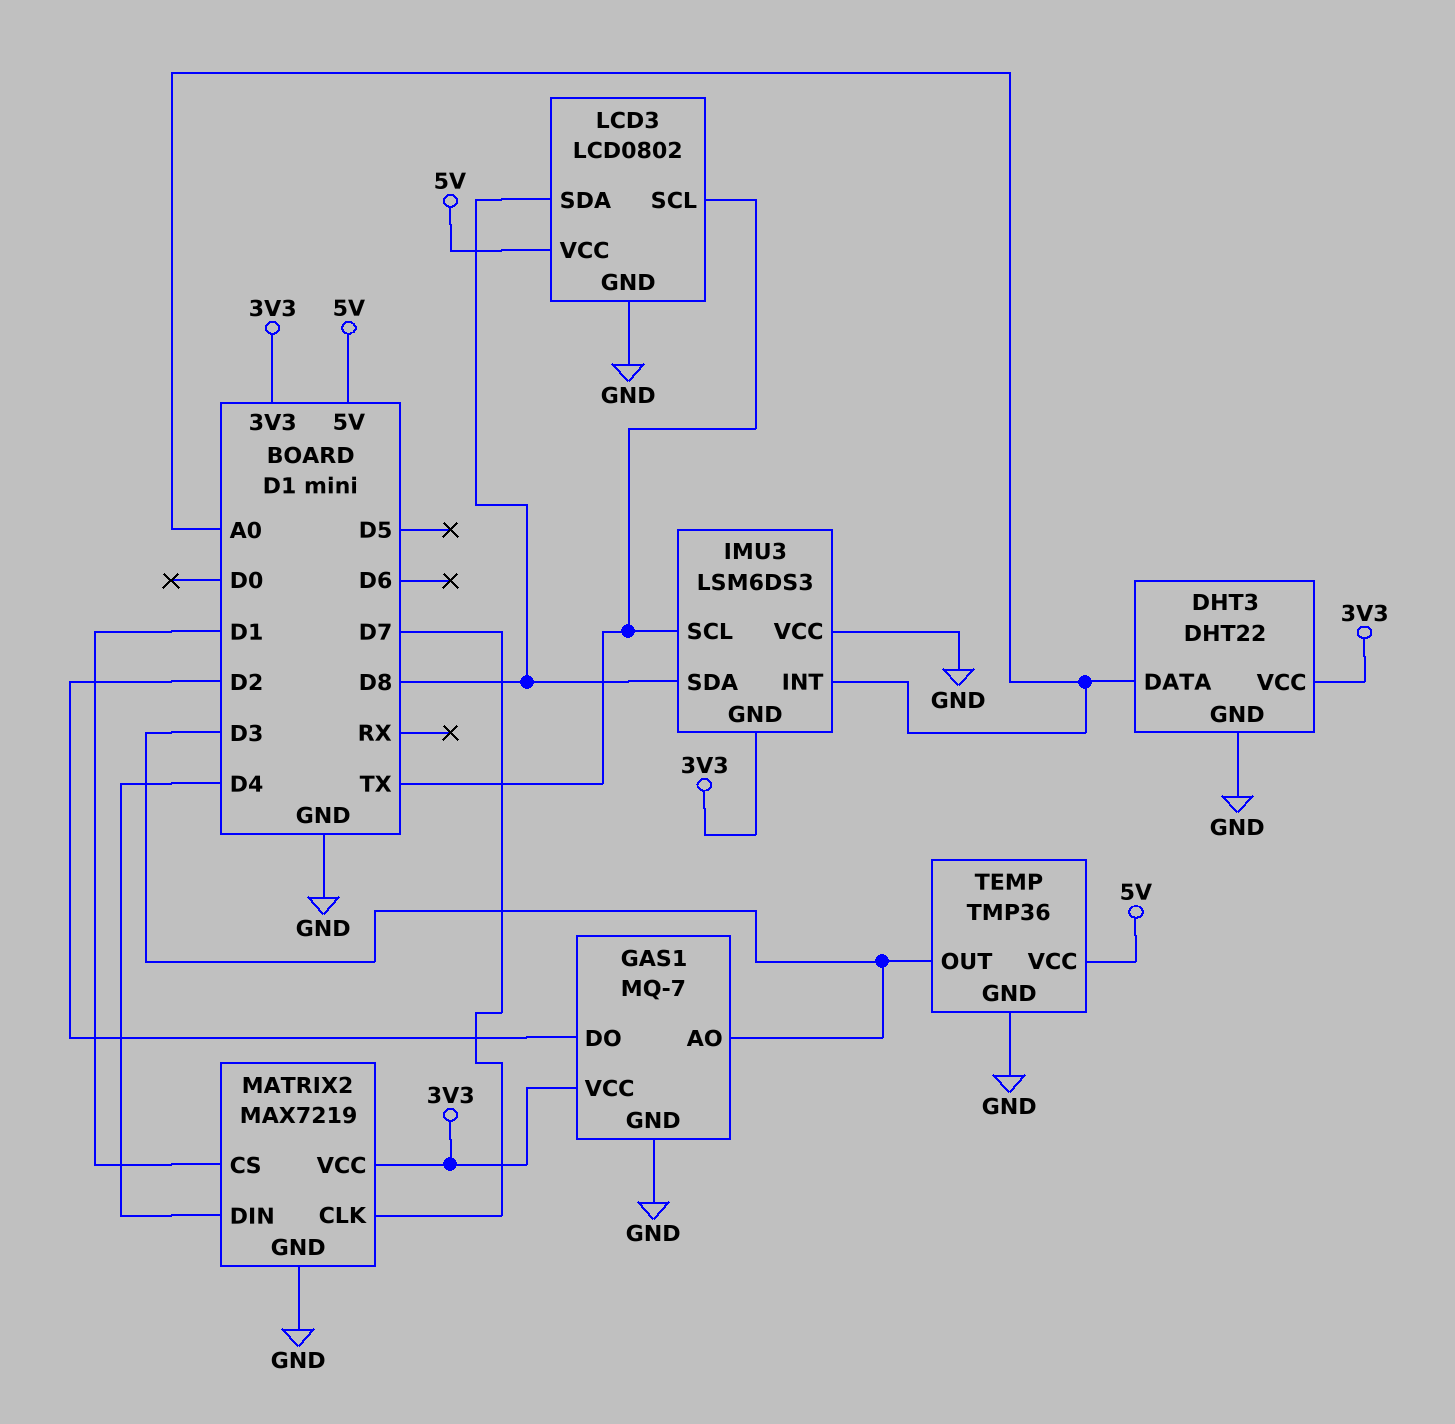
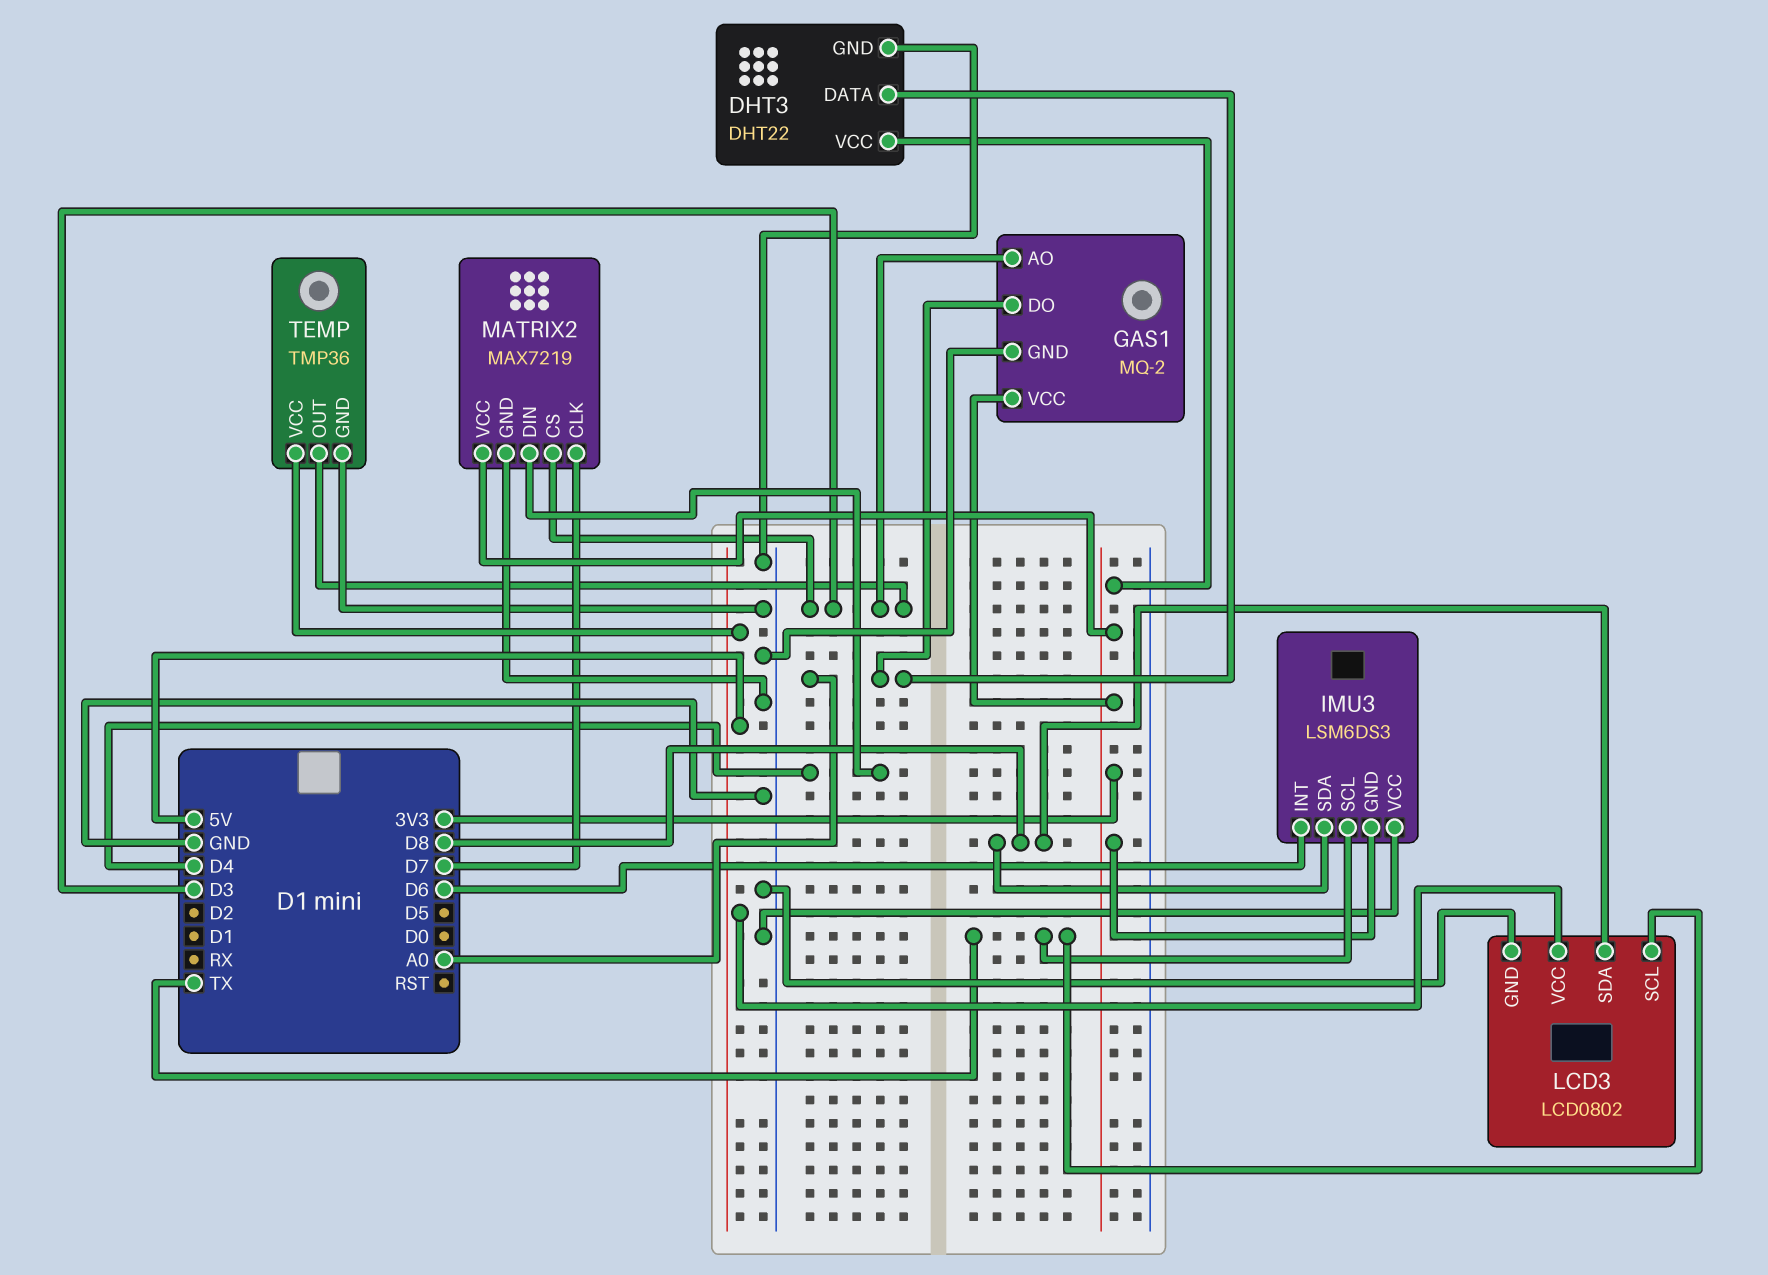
GAS1: MQ-7 -> MQ-2
GAS1 pin DO: D2 -> A0
IMU3 pin INT: A0 -> D6
MATRIX2 pin CS: D1 -> D3

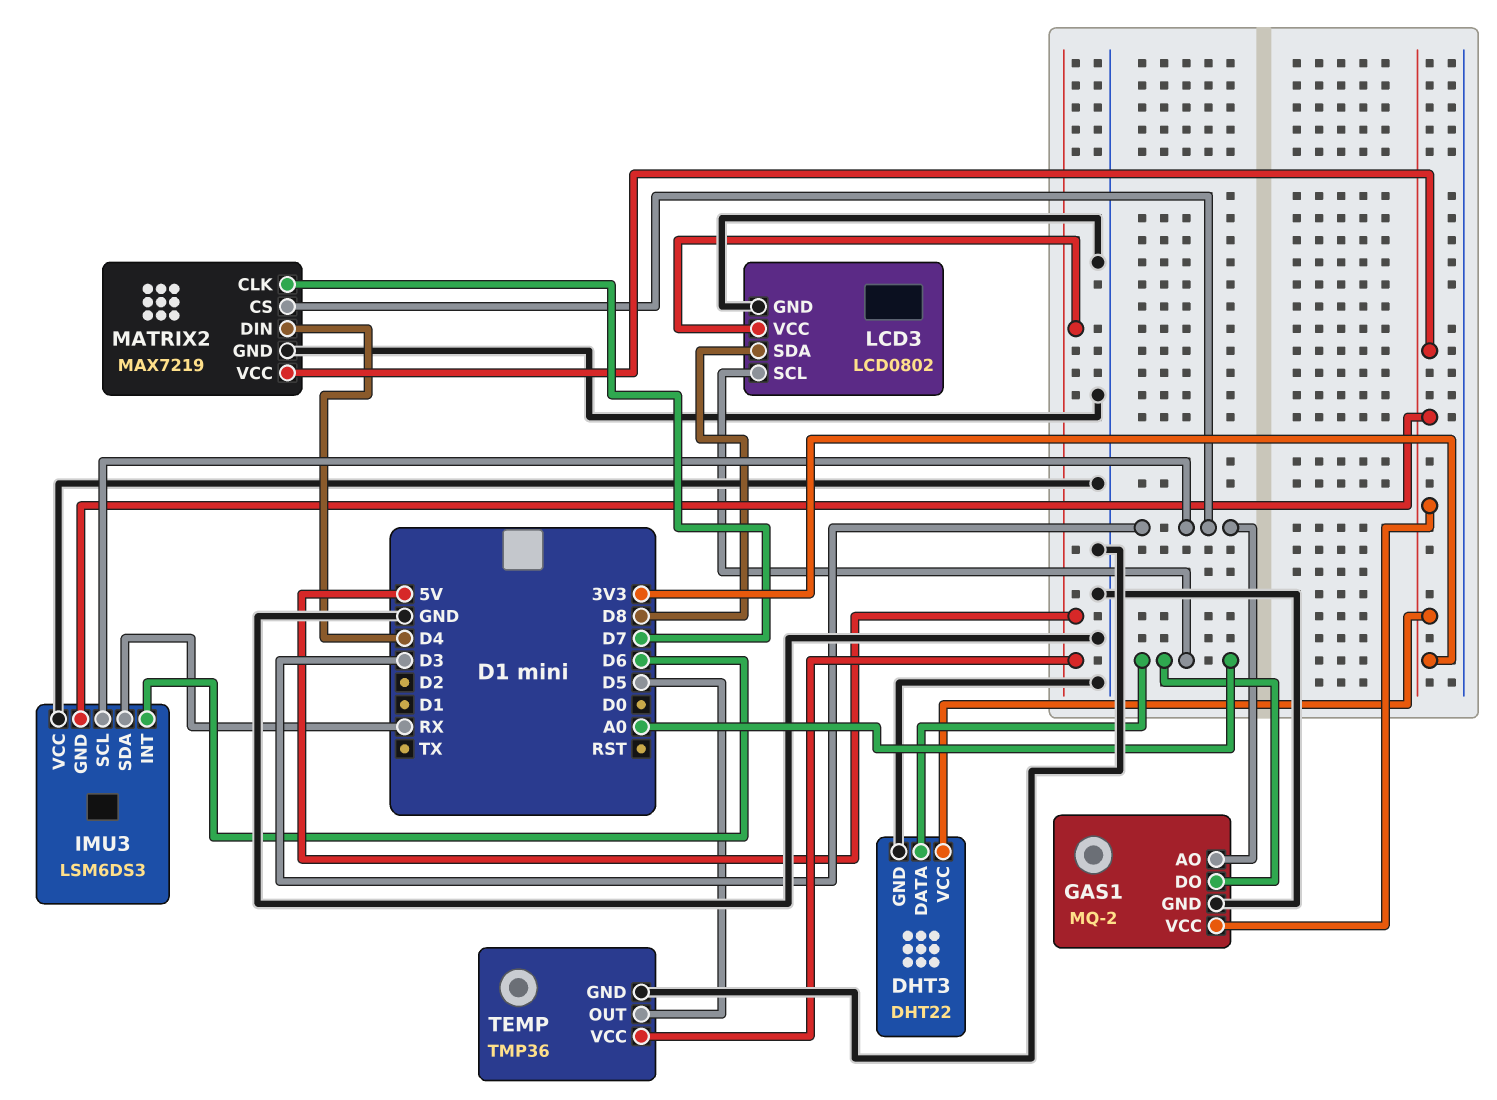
IMU3 pin SCL: TX -> D3
IMU3 pin SDA: D8 -> RX
LCD3 pin SCL: TX -> A0
TEMP pin OUT: D3 -> D5

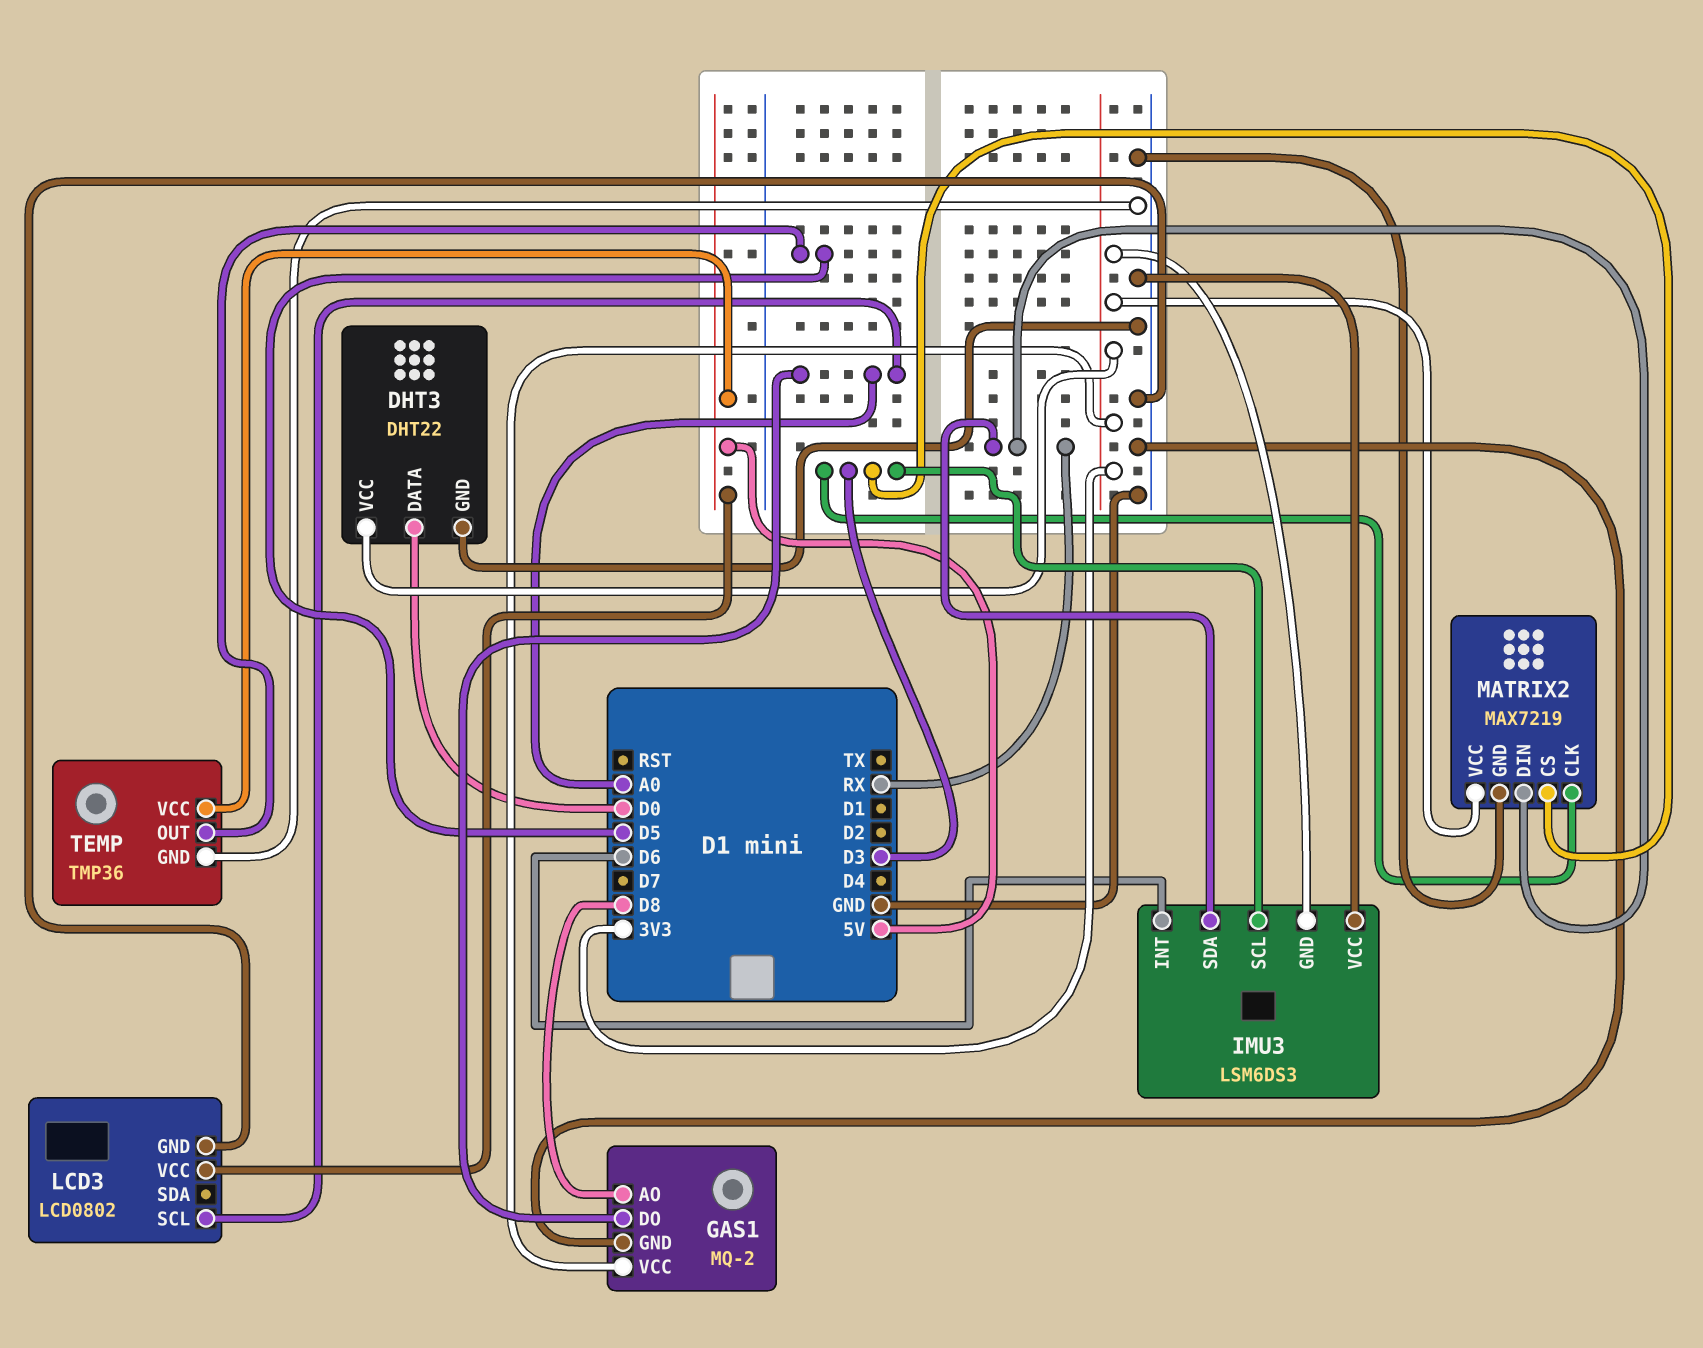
DHT3 pin DATA: A0 -> D0
GAS1 pin AO: D3 -> D8
LCD3 pin SDA: D8 -> none
MATRIX2 pin CLK: D7 -> D3
MATRIX2 pin DIN: D4 -> RX

